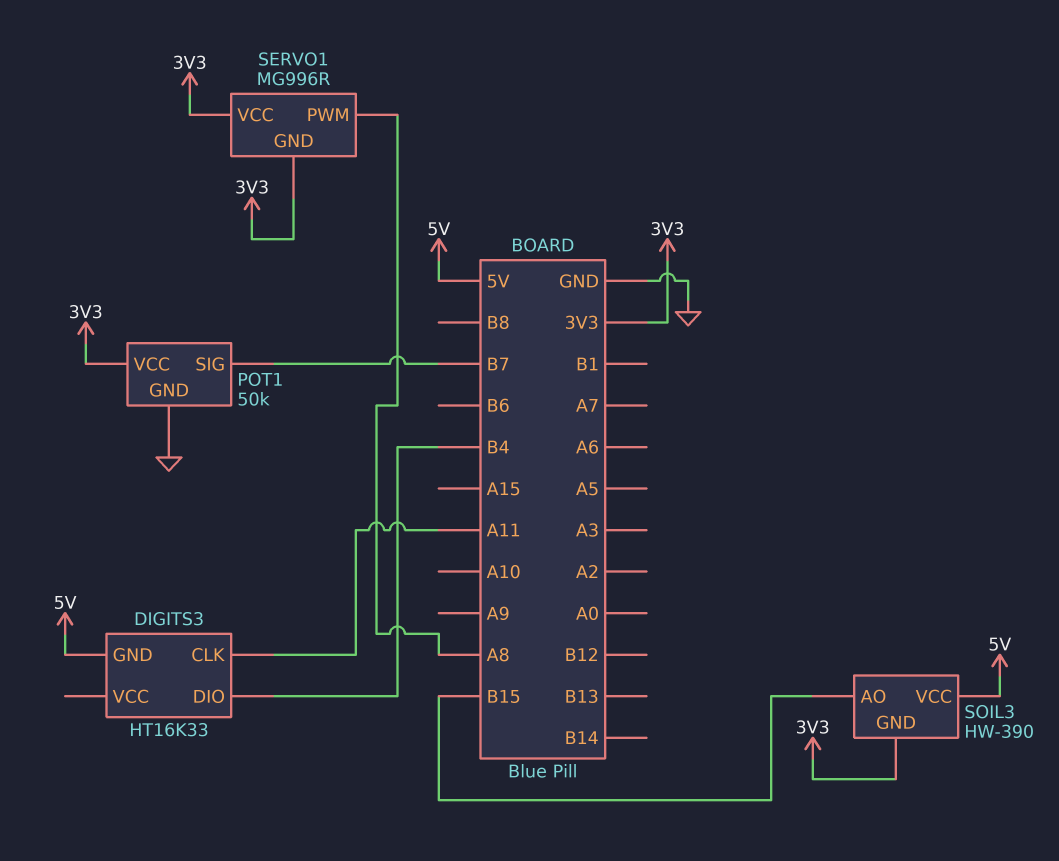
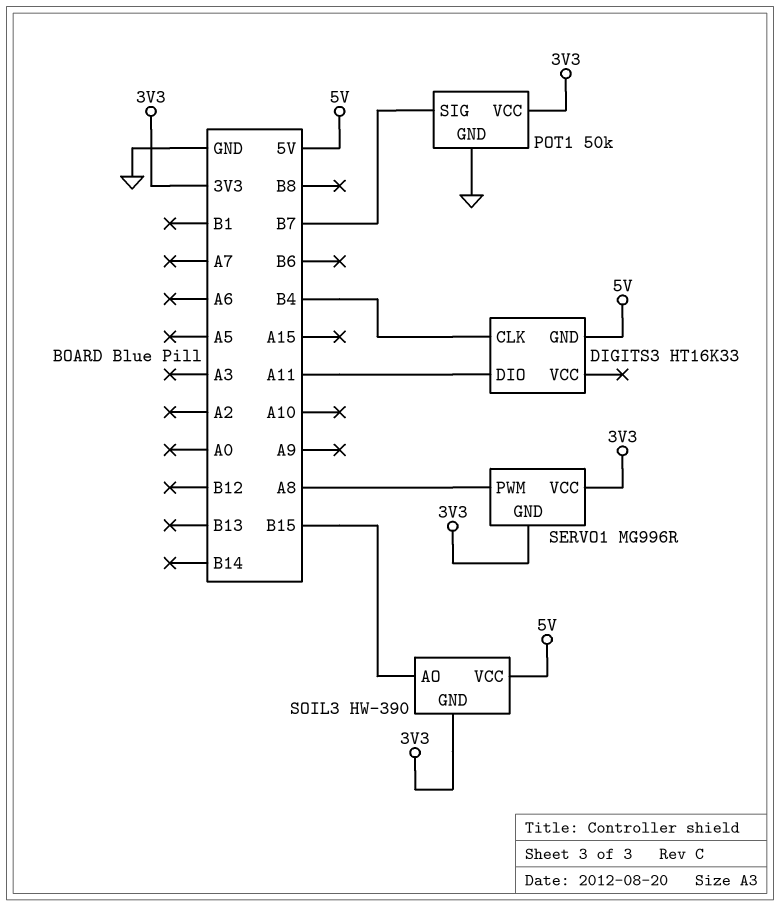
DIGITS3 pin CLK: A11 -> B4
DIGITS3 pin DIO: B4 -> A11

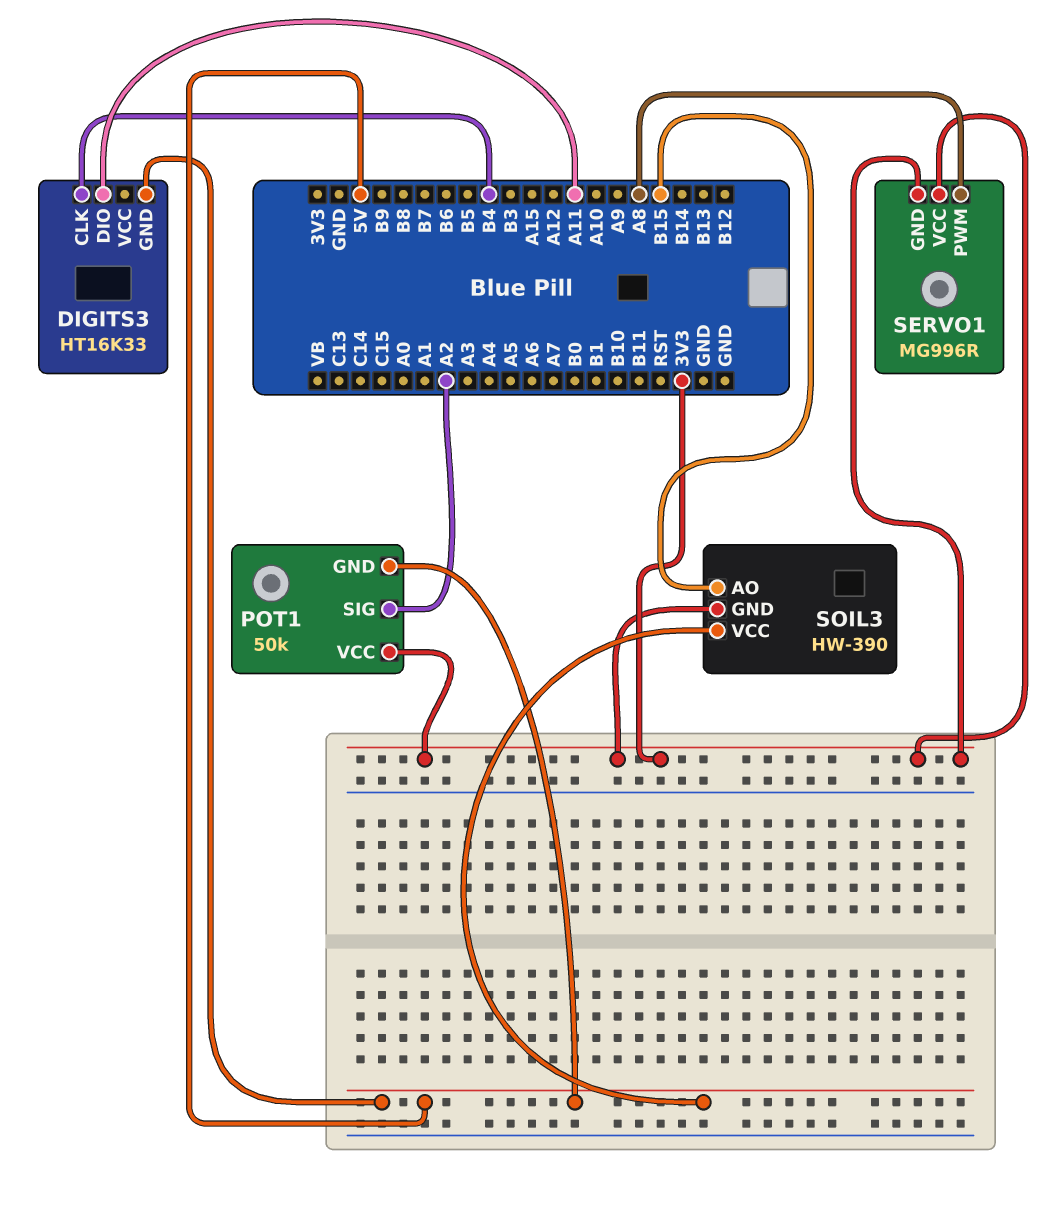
POT1 pin GND: GND -> 5V
POT1 pin SIG: B7 -> A2

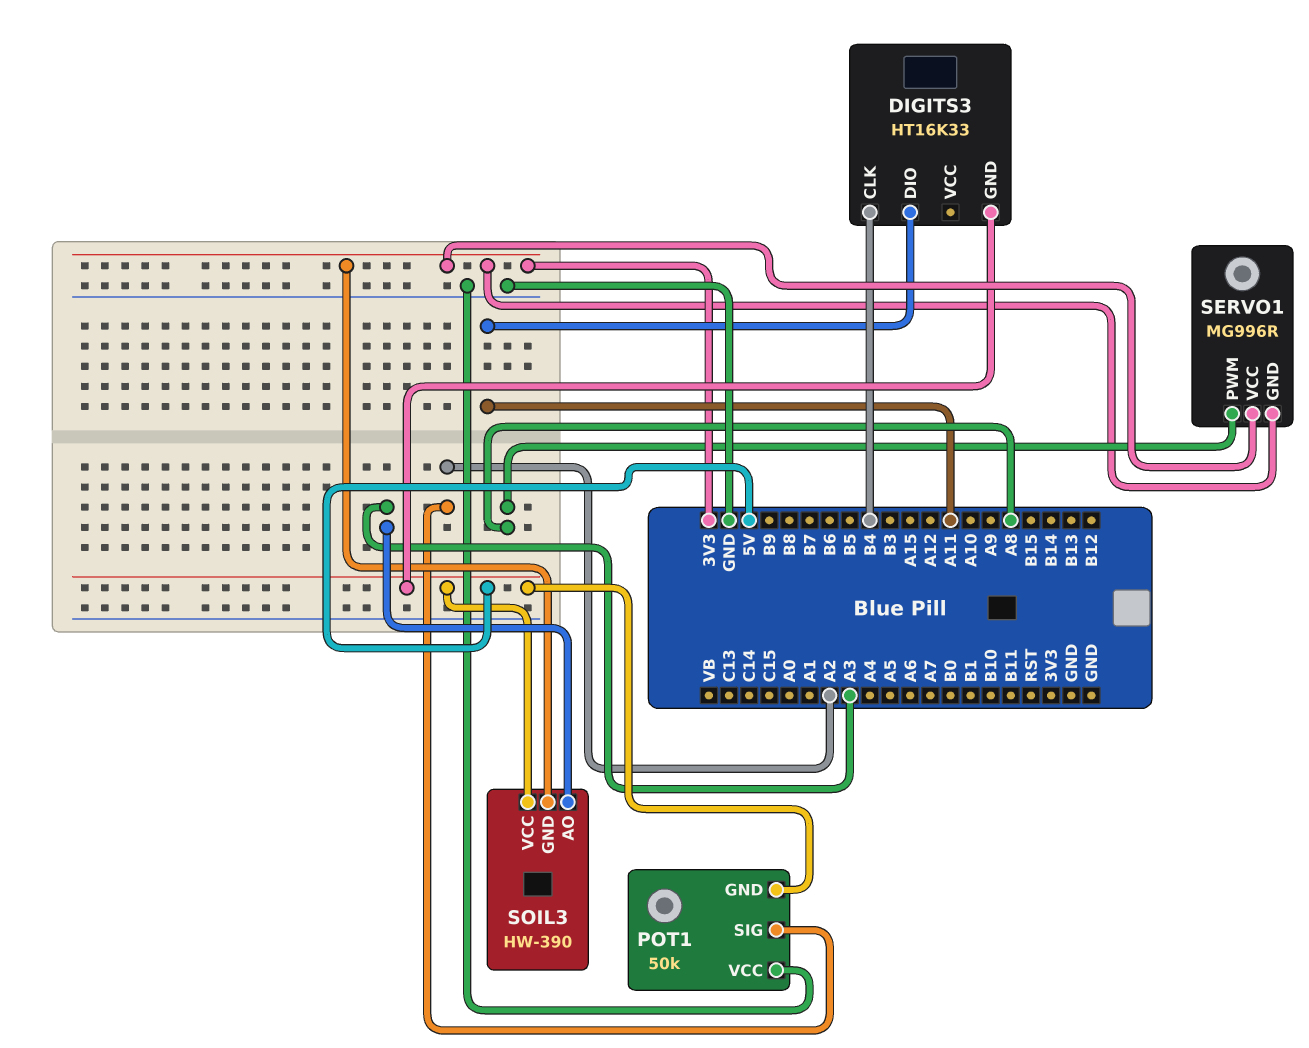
POT1 pin VCC: 3V3 -> GND
SOIL3 pin AO: B15 -> A3

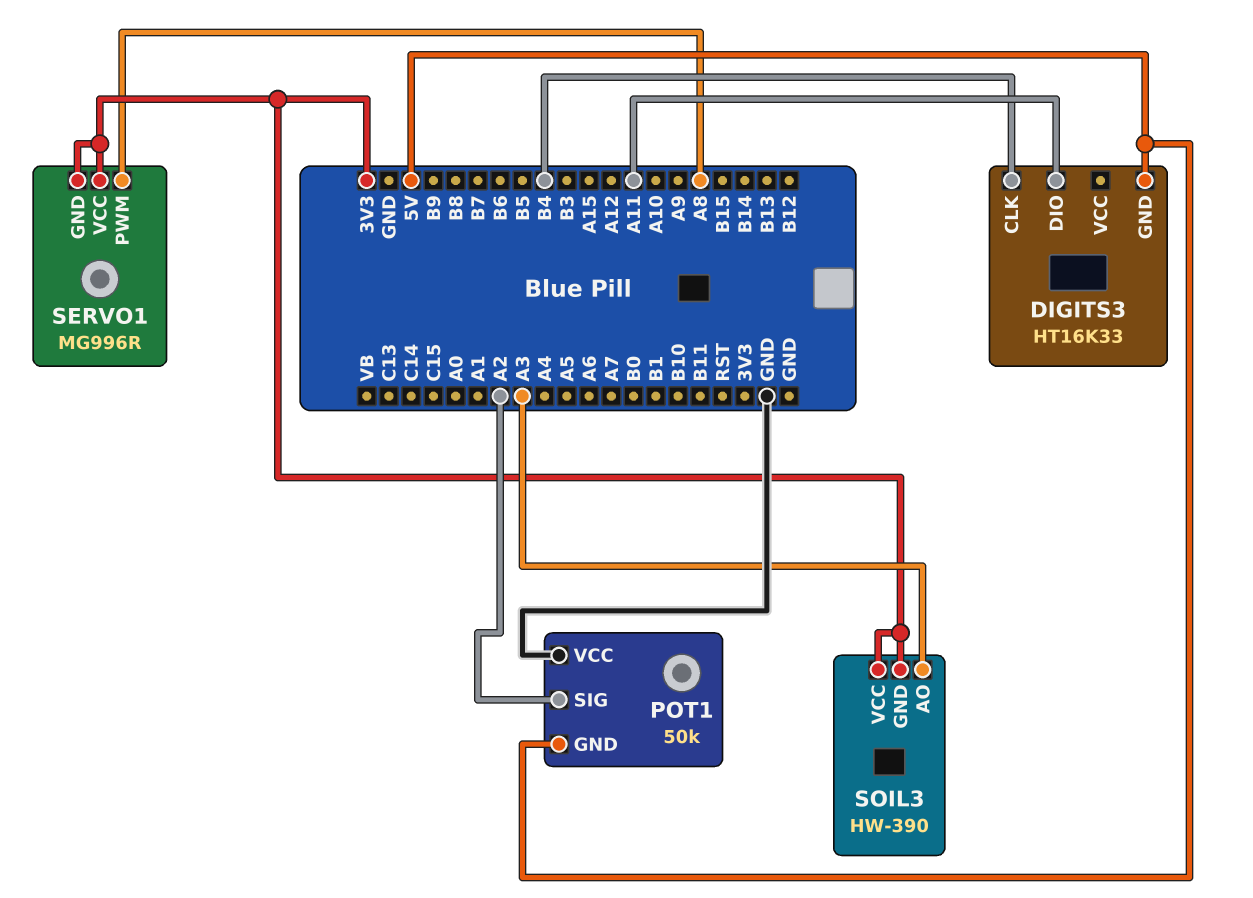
SOIL3 pin VCC: 5V -> 3V3

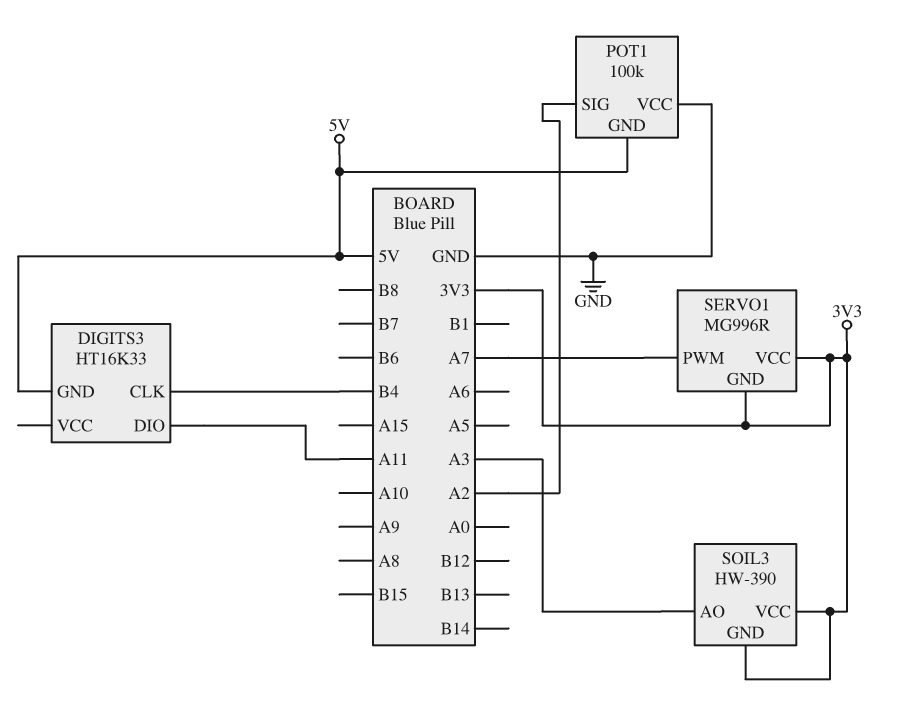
POT1: 50k -> 100k
SERVO1 pin PWM: A8 -> A7

